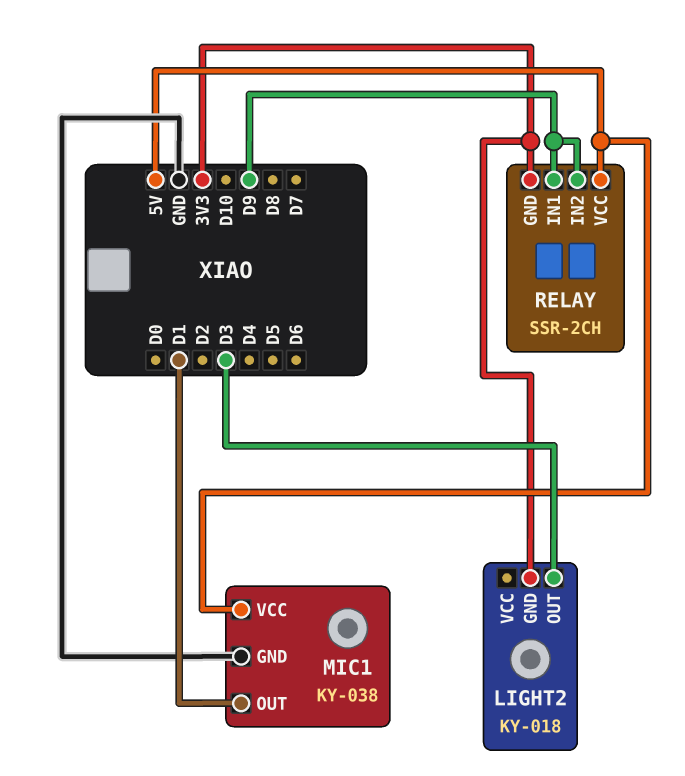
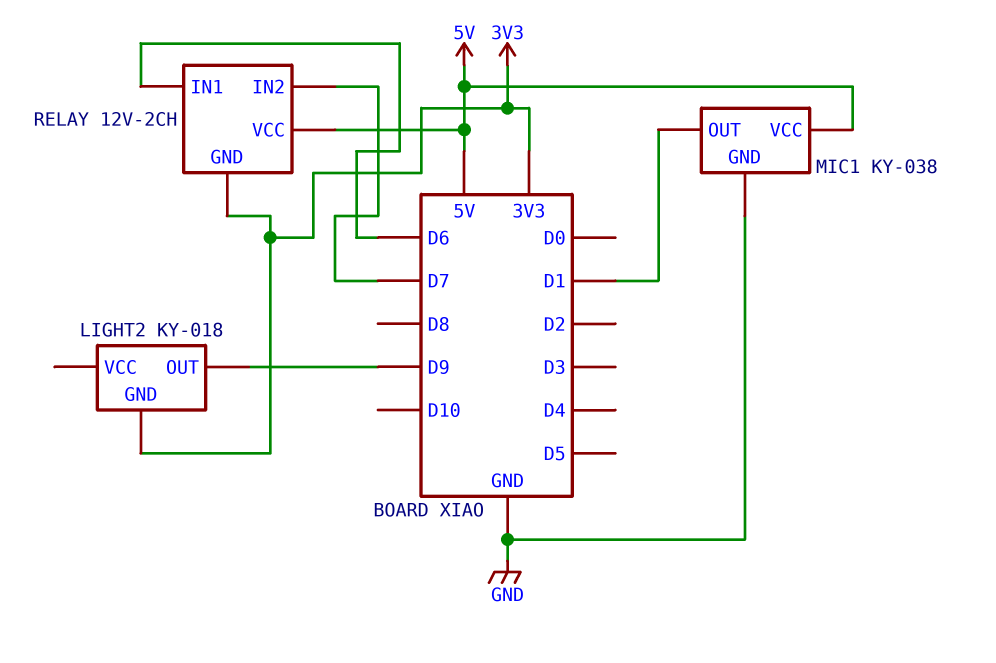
LIGHT2 pin OUT: D3 -> D9
RELAY: SSR-2CH -> 12V-2CH
RELAY pin IN1: D9 -> D6
RELAY pin IN2: D9 -> D7

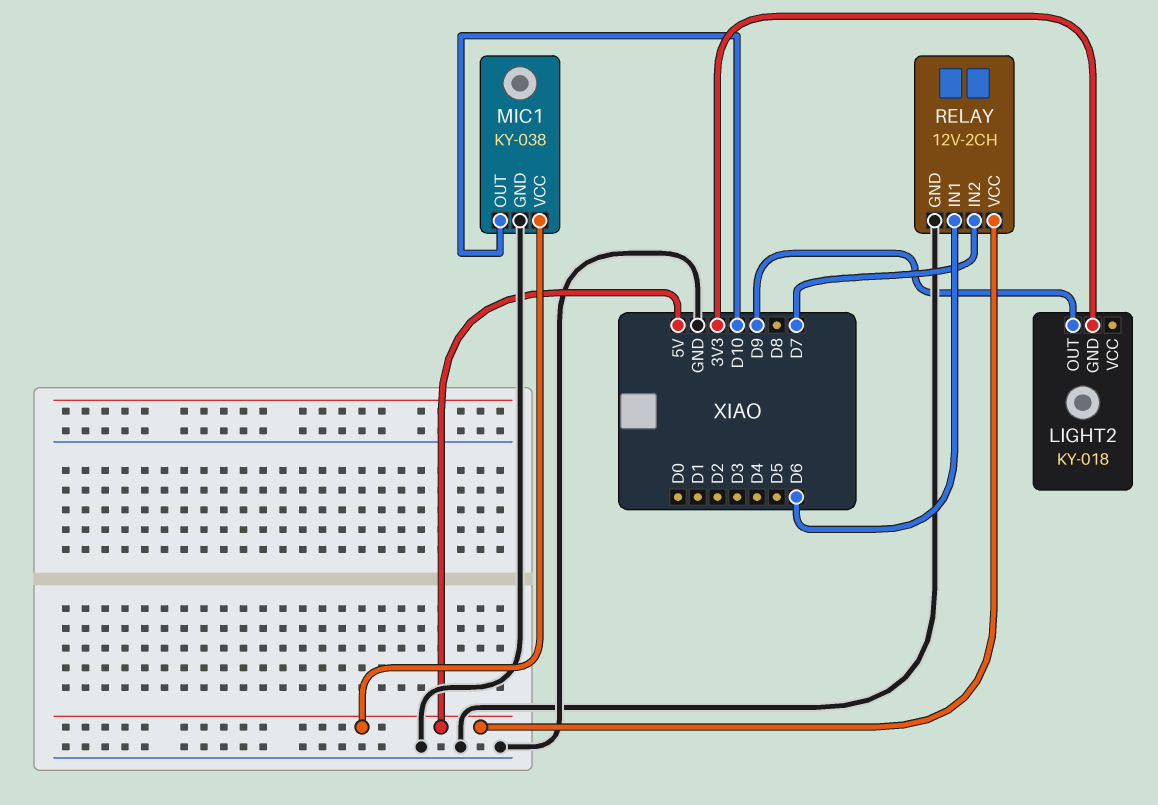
MIC1 pin OUT: D1 -> D10
RELAY pin GND: 3V3 -> GND

